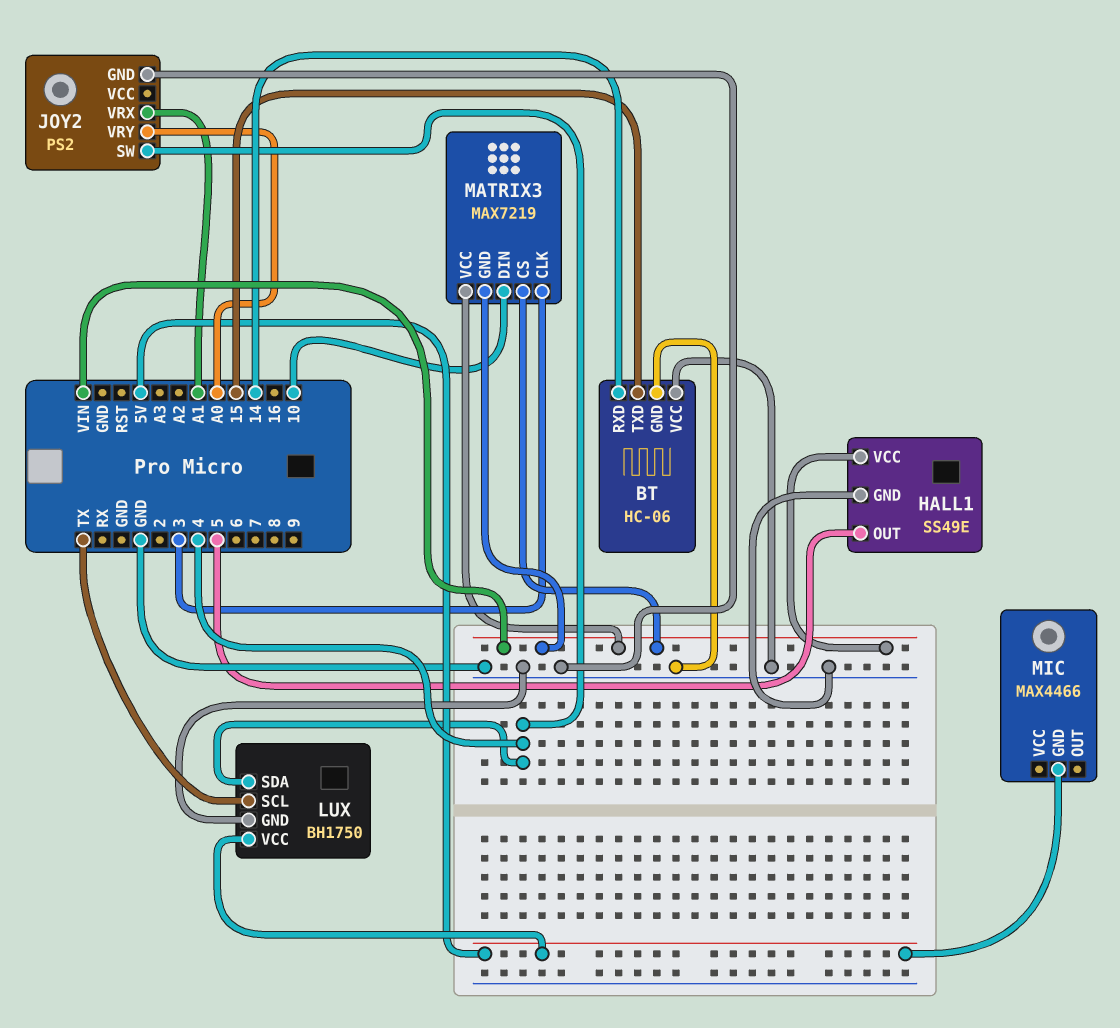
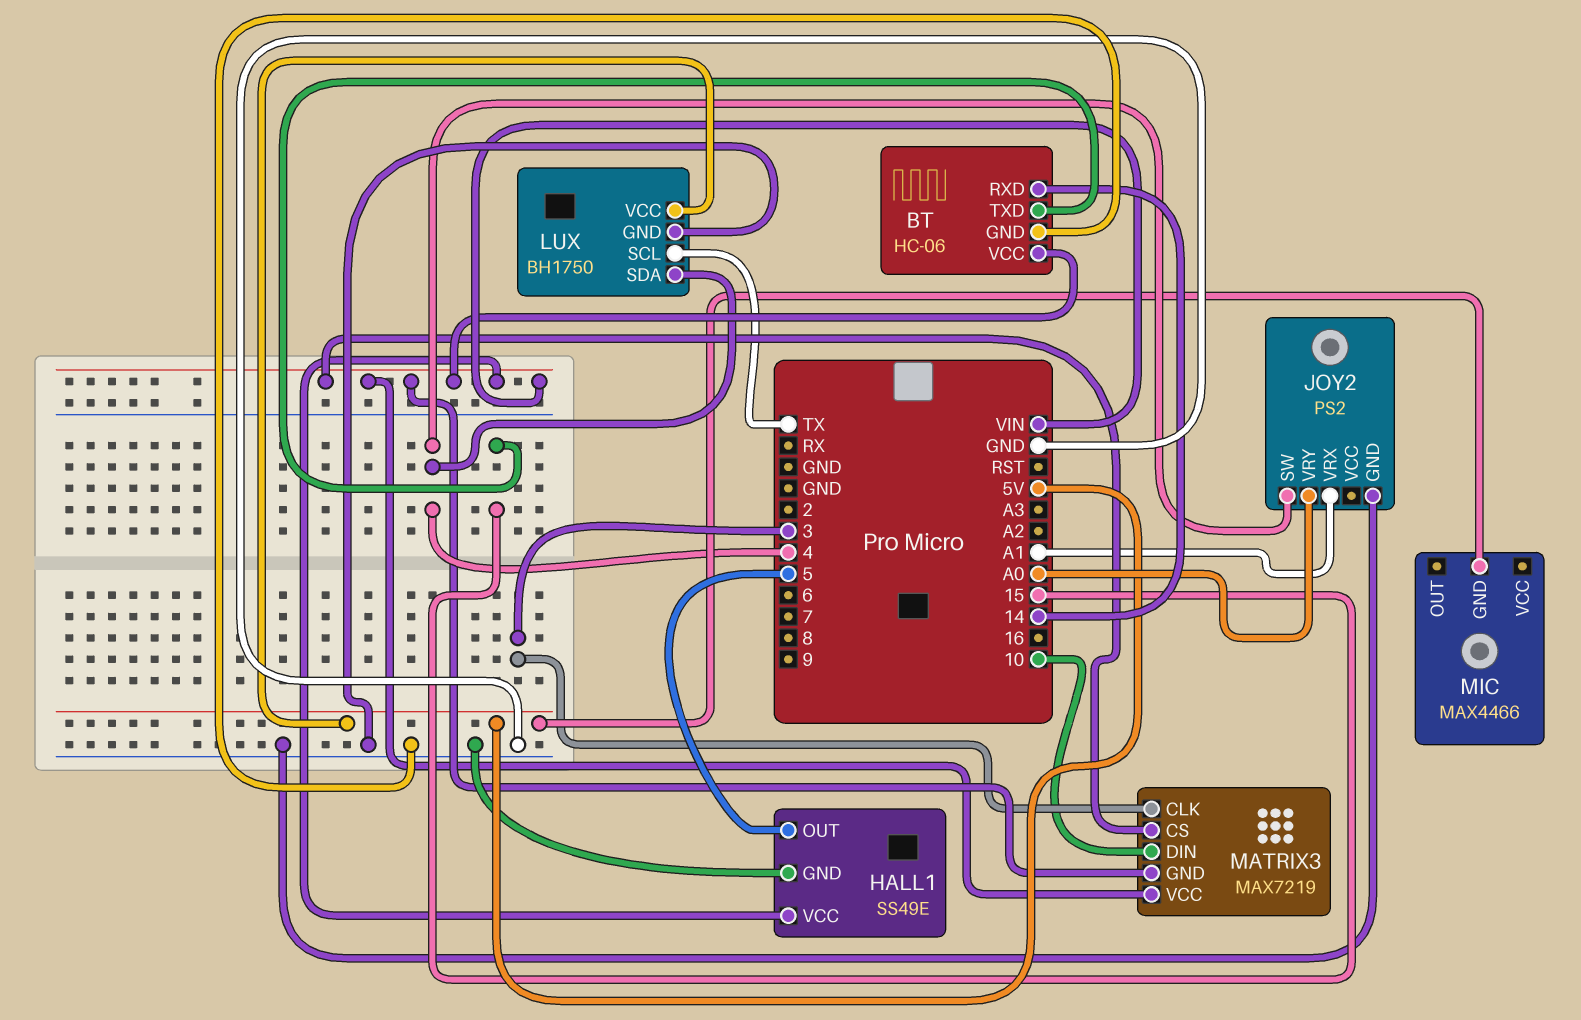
BT pin VCC: GND -> VIN

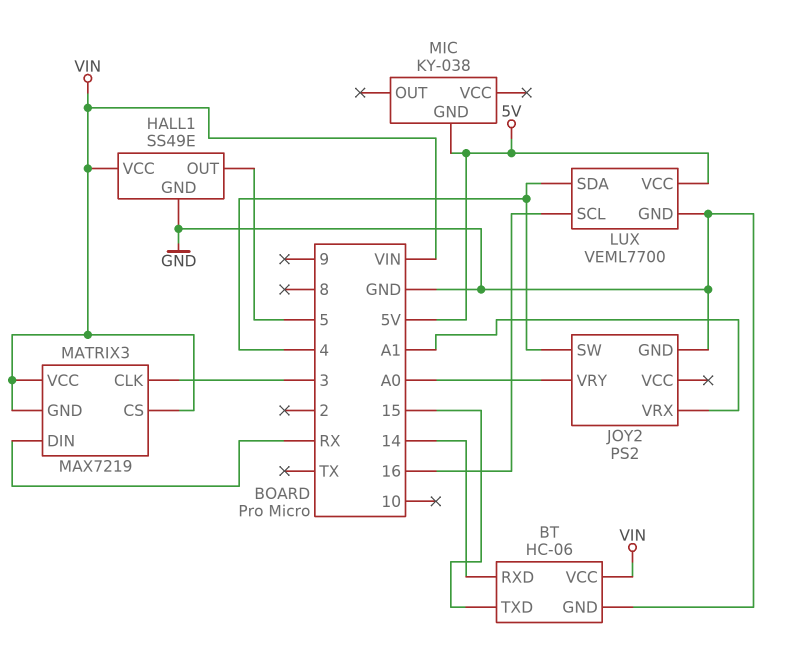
LUX: BH1750 -> VEML7700
LUX pin SCL: TX -> 16
MATRIX3 pin DIN: 10 -> RX
MIC: MAX4466 -> KY-038

